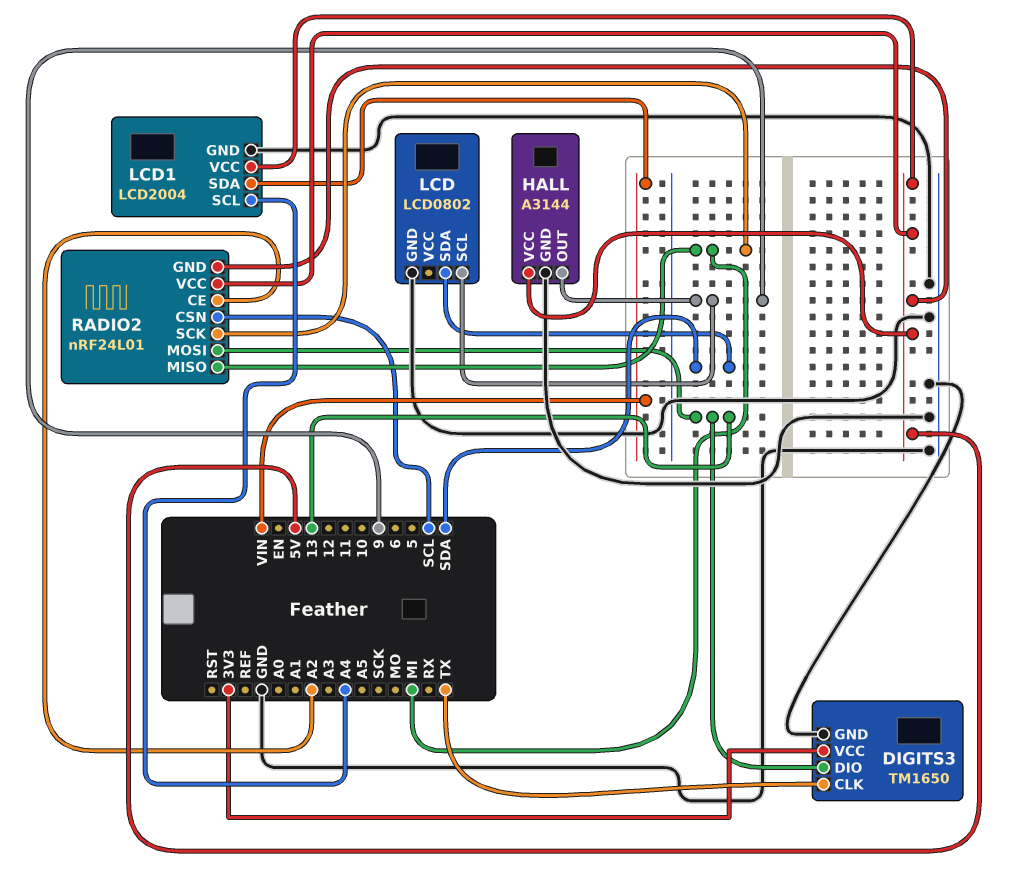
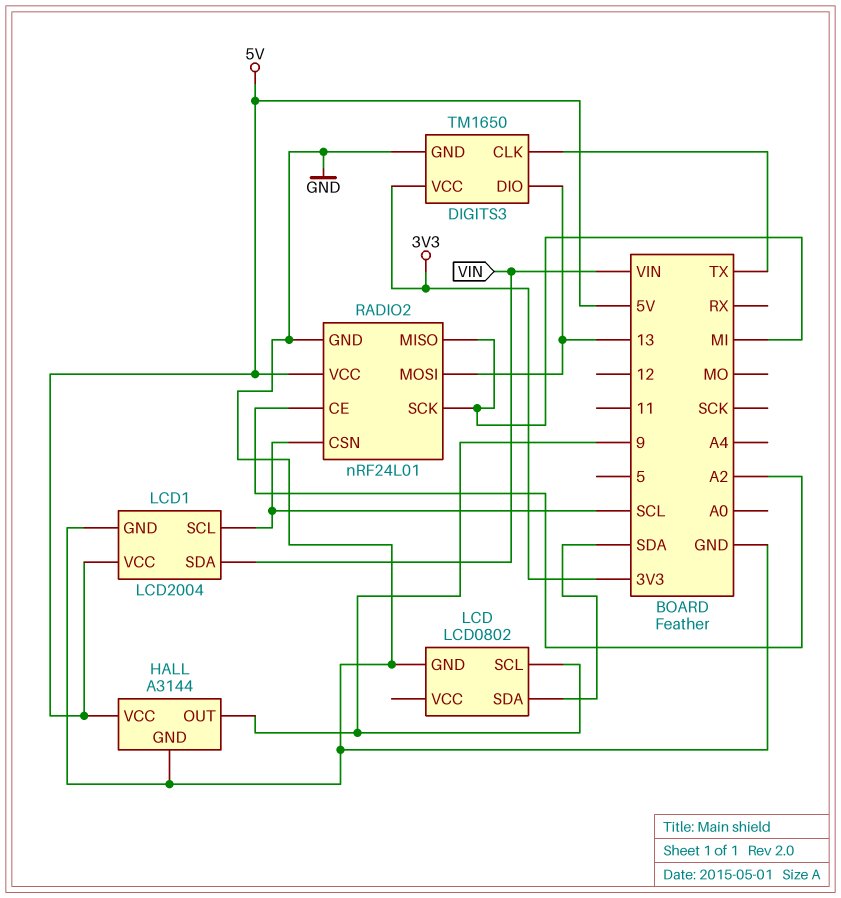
LCD1 pin SCL: A4 -> SCL
RADIO2 pin GND: 5V -> GND

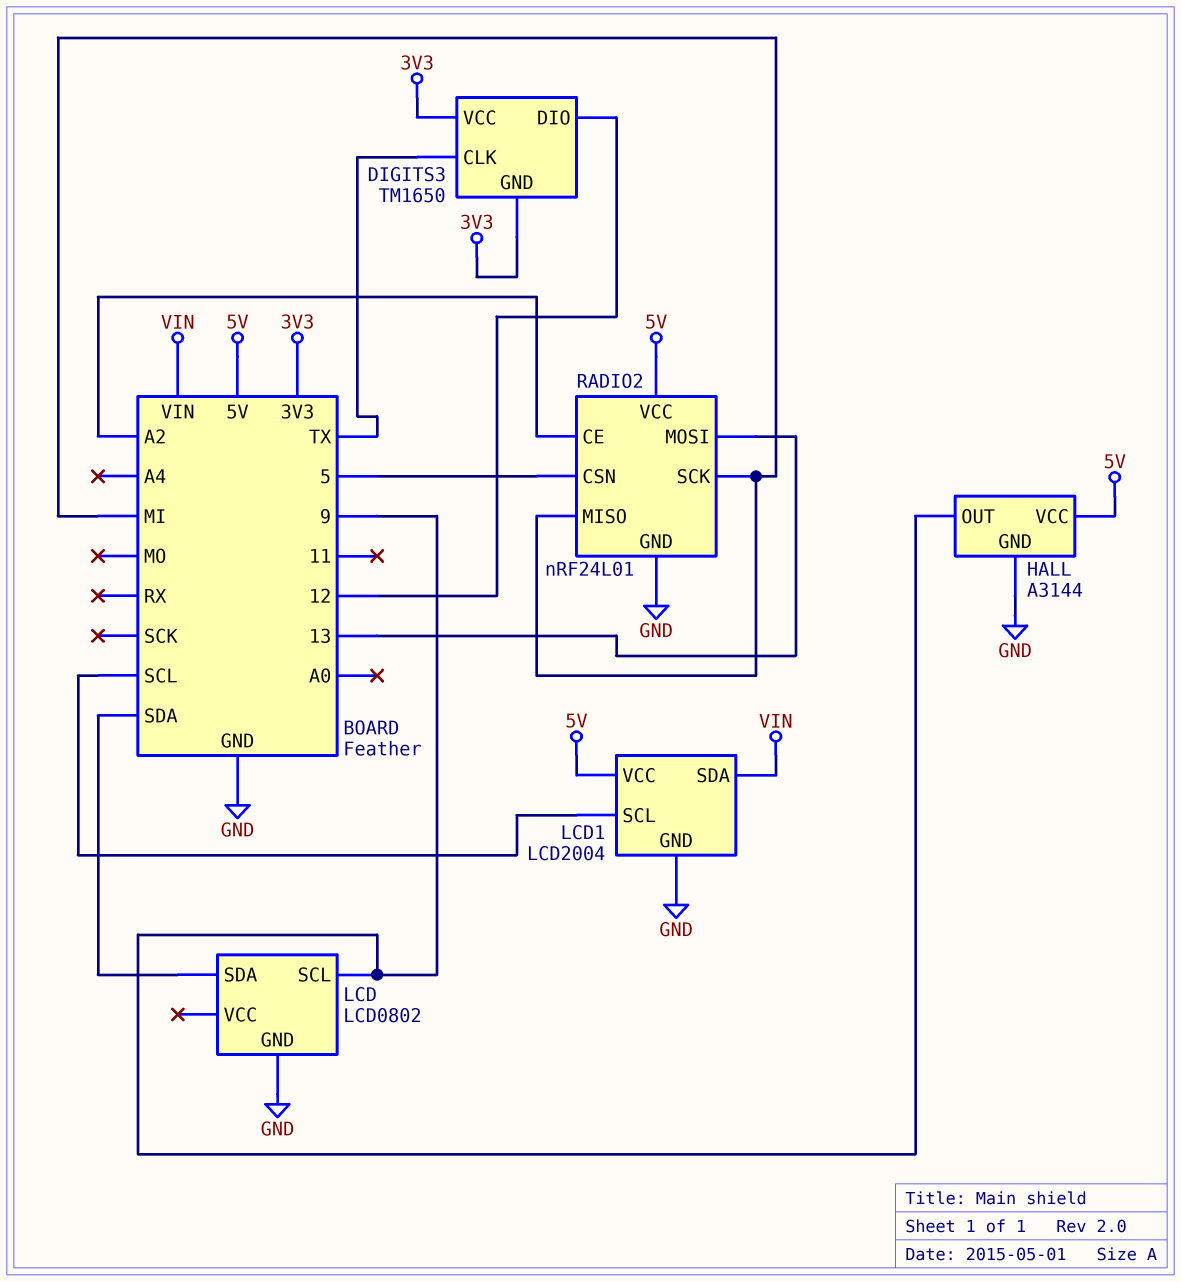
DIGITS3 pin DIO: 13 -> 12
DIGITS3 pin GND: GND -> 3V3
RADIO2 pin CSN: SCL -> 5

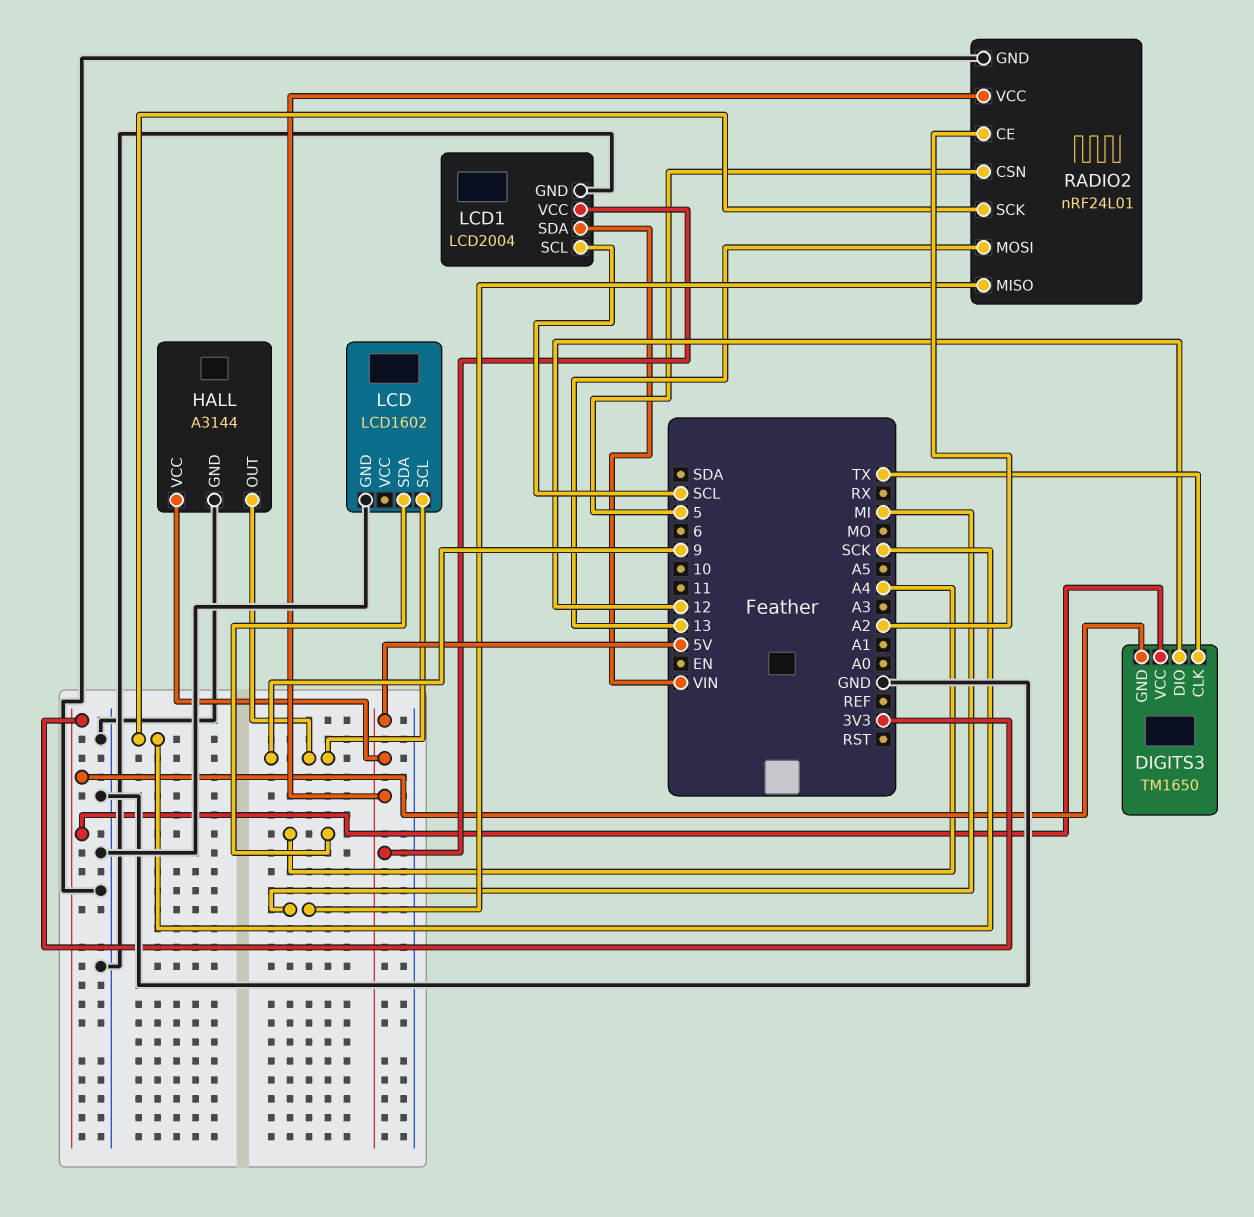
LCD: LCD0802 -> LCD1602
LCD pin SDA: SDA -> A4
RADIO2 pin SCK: MI -> SCK

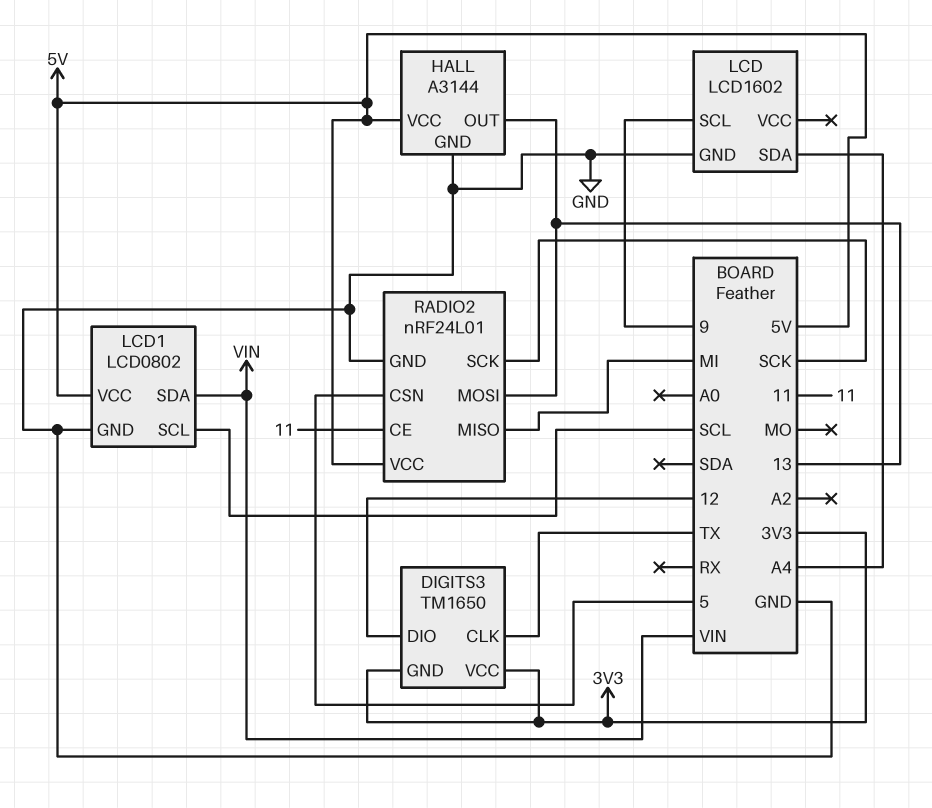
HALL pin OUT: 9 -> 13
LCD1: LCD2004 -> LCD0802
RADIO2 pin CE: A2 -> 11

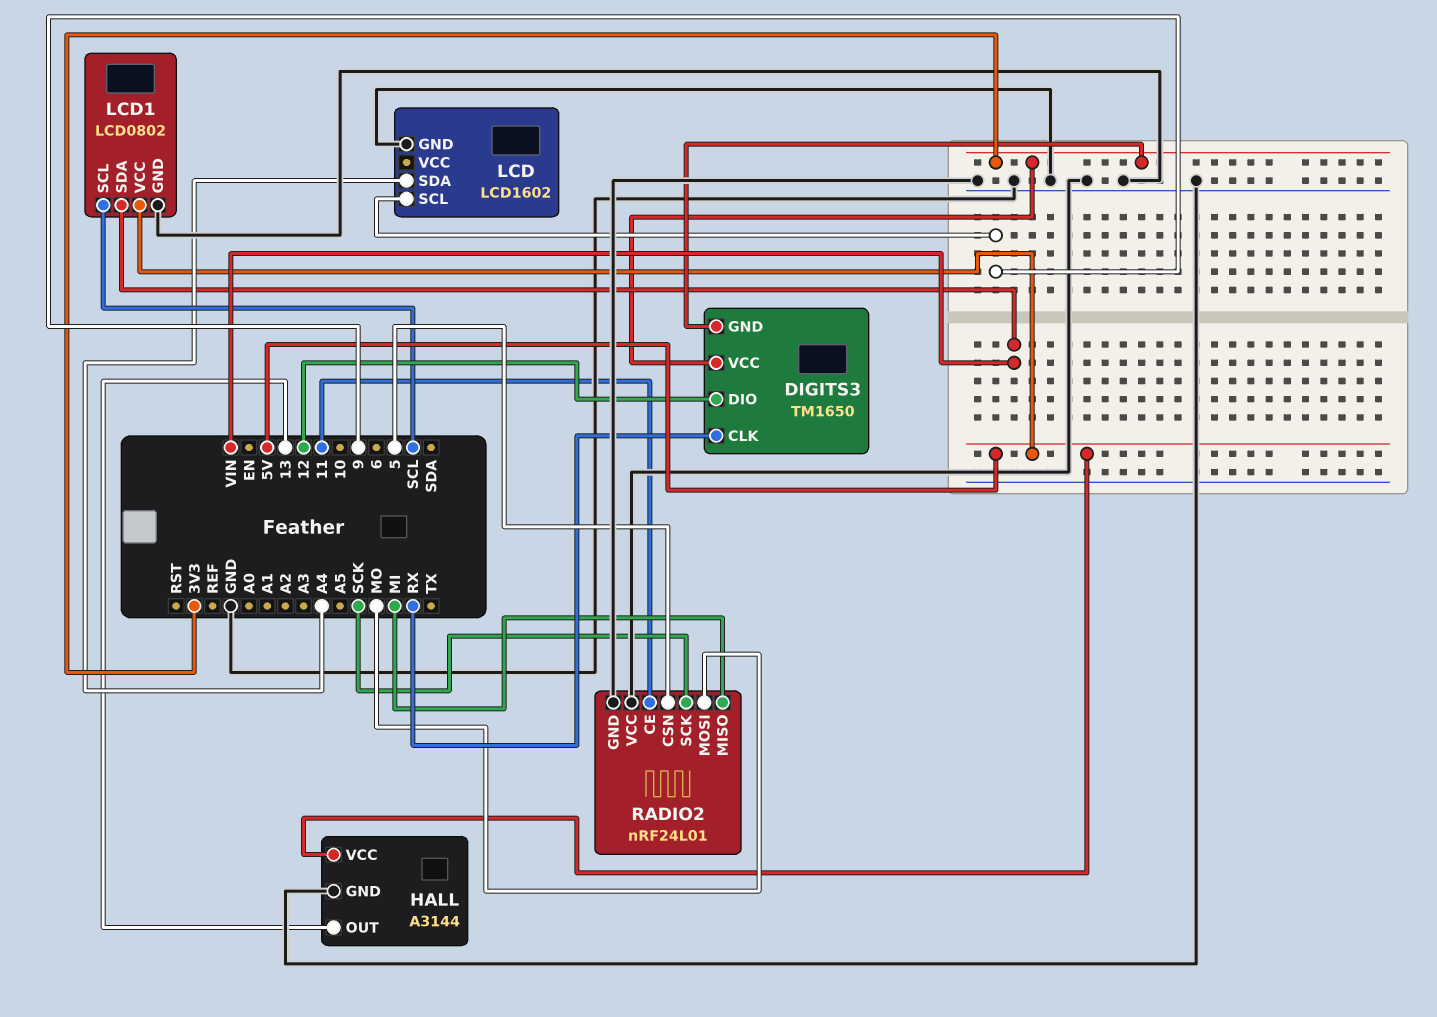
DIGITS3 pin CLK: TX -> RX
RADIO2 pin MOSI: 13 -> MO
RADIO2 pin VCC: 5V -> GND

